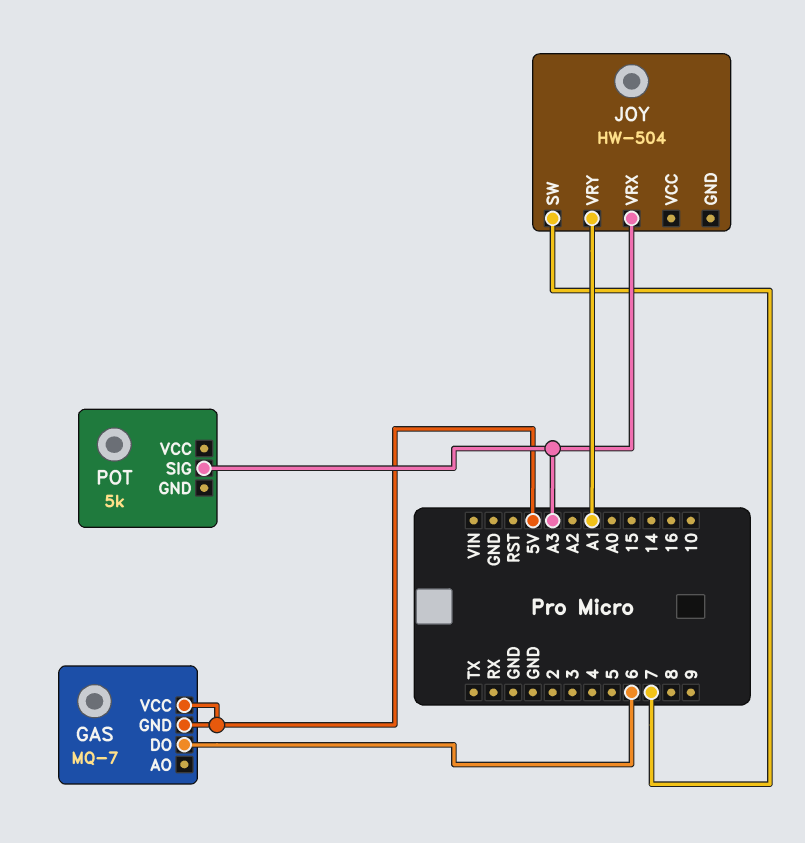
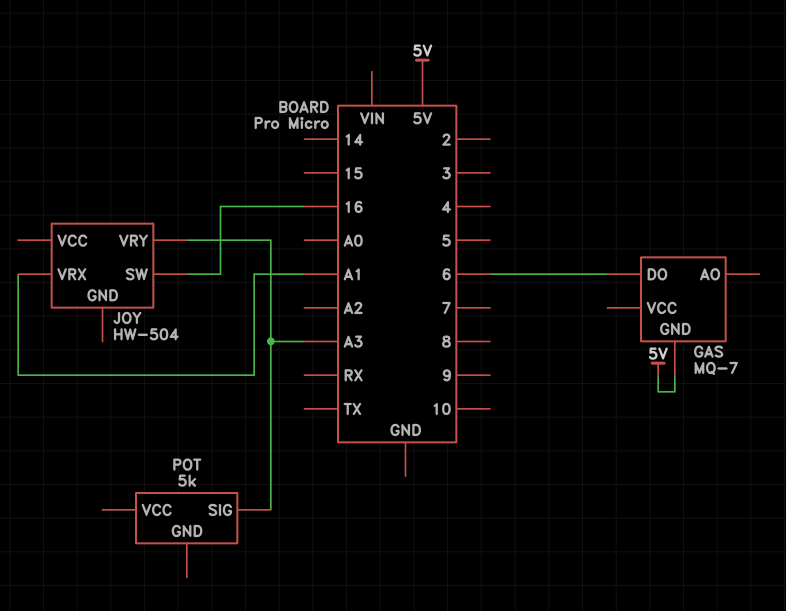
GAS pin VCC: 5V -> none
JOY pin SW: 7 -> 16
JOY pin VRX: A3 -> A1
JOY pin VRY: A1 -> A3

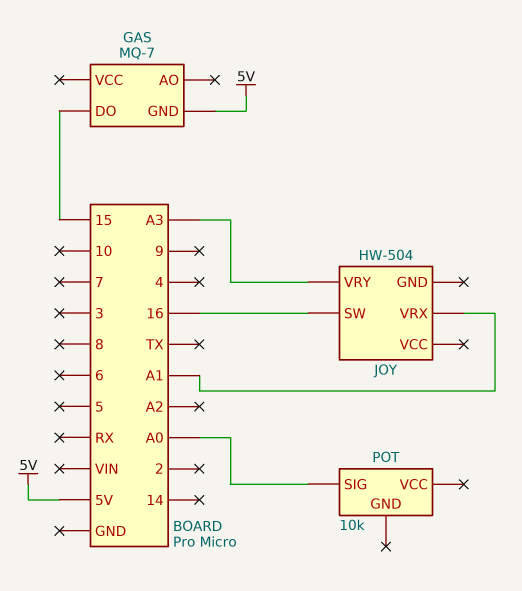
GAS pin DO: 6 -> 15
POT: 5k -> 10k
POT pin SIG: A3 -> A0

